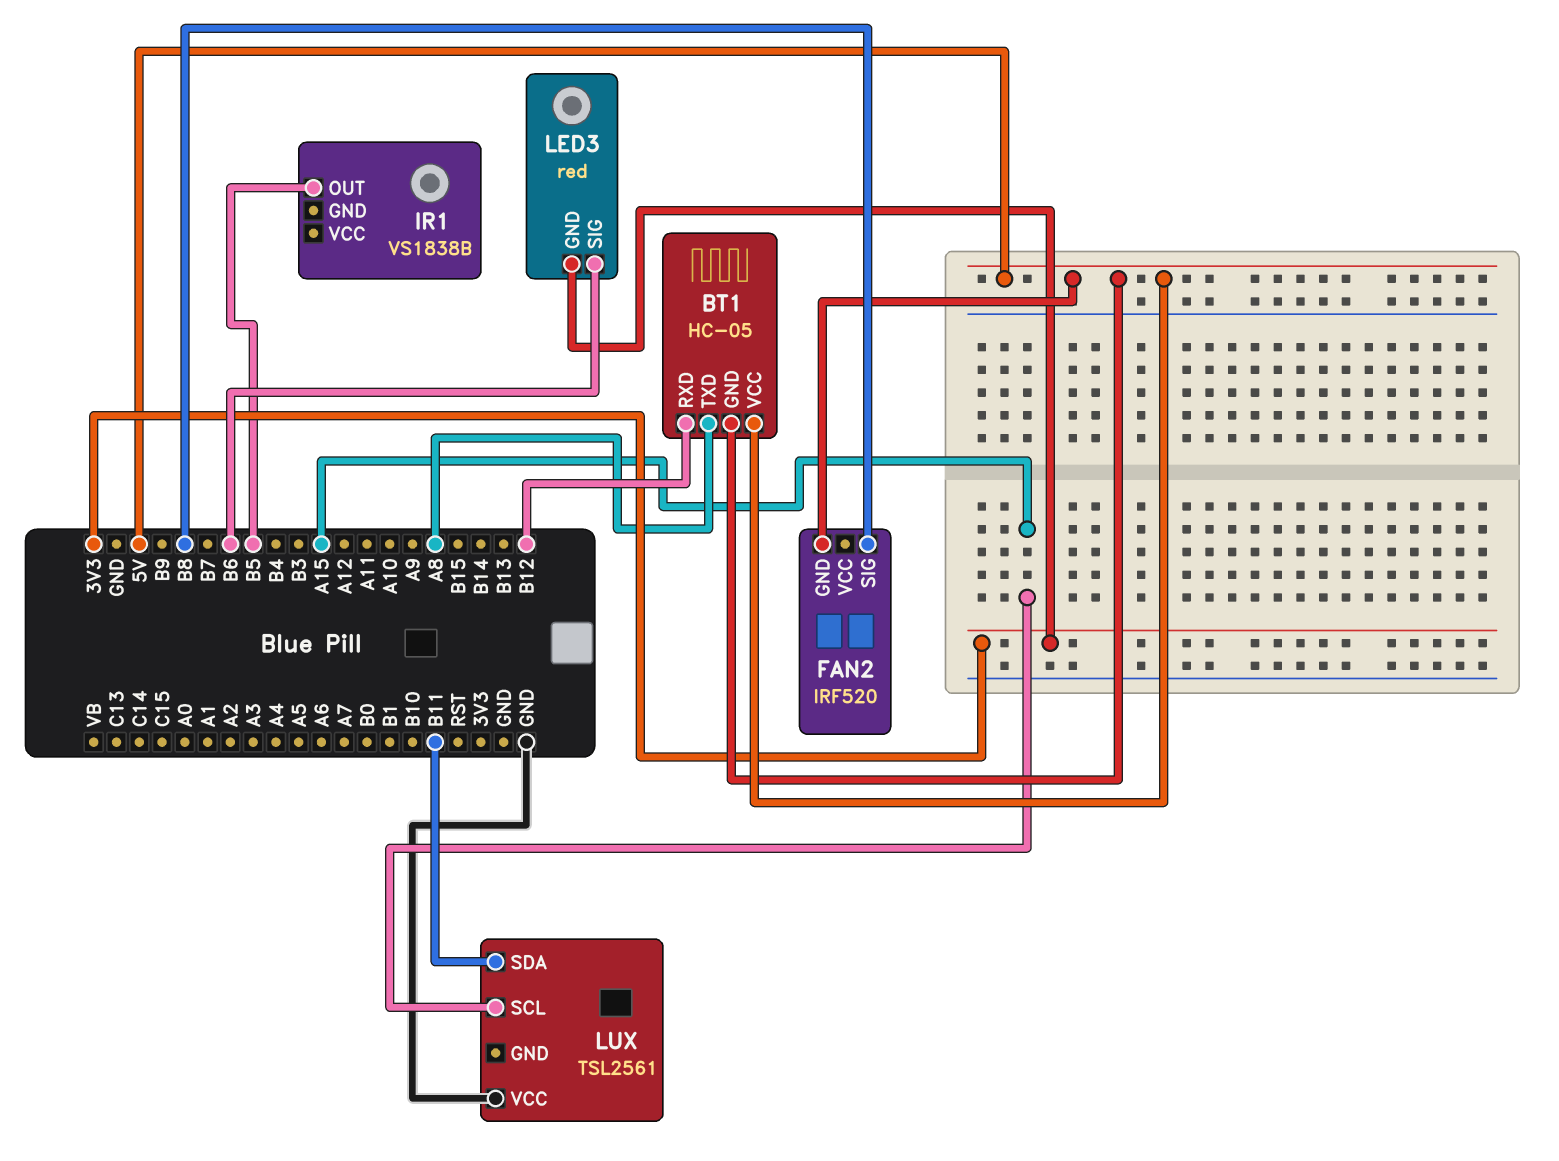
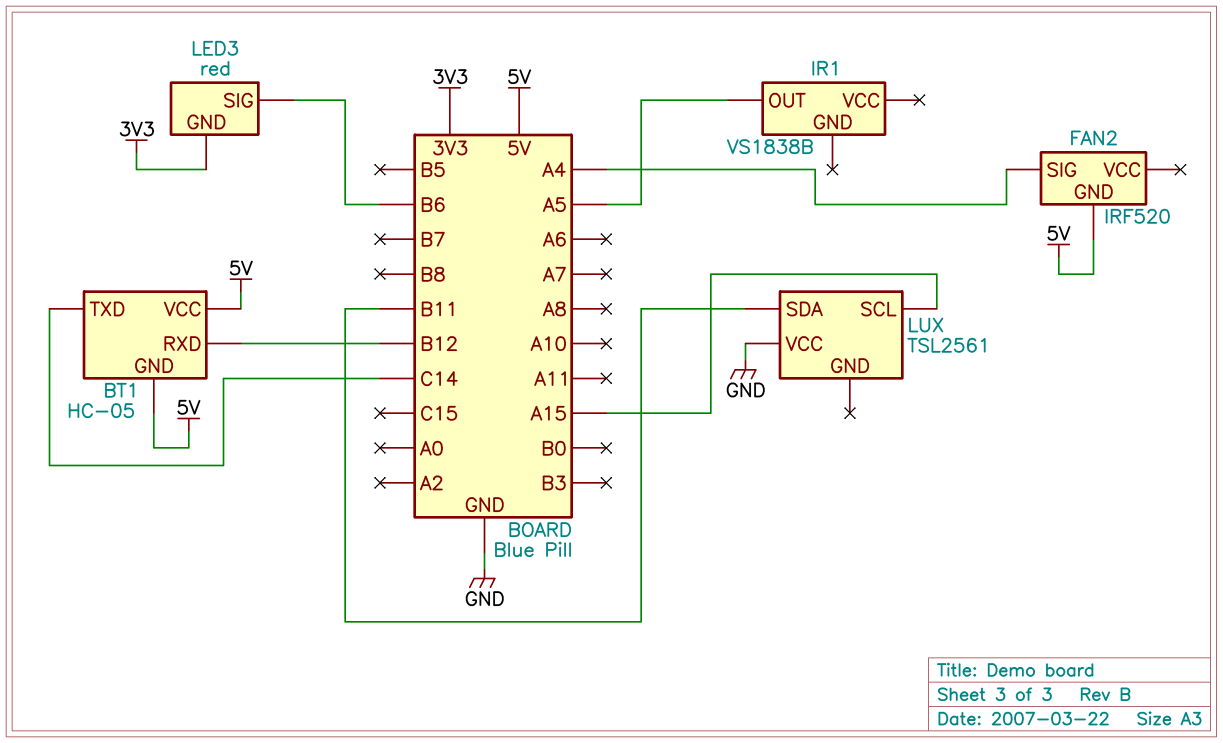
BT1 pin TXD: A8 -> C14
FAN2 pin SIG: B8 -> A4
IR1 pin OUT: B5 -> A5

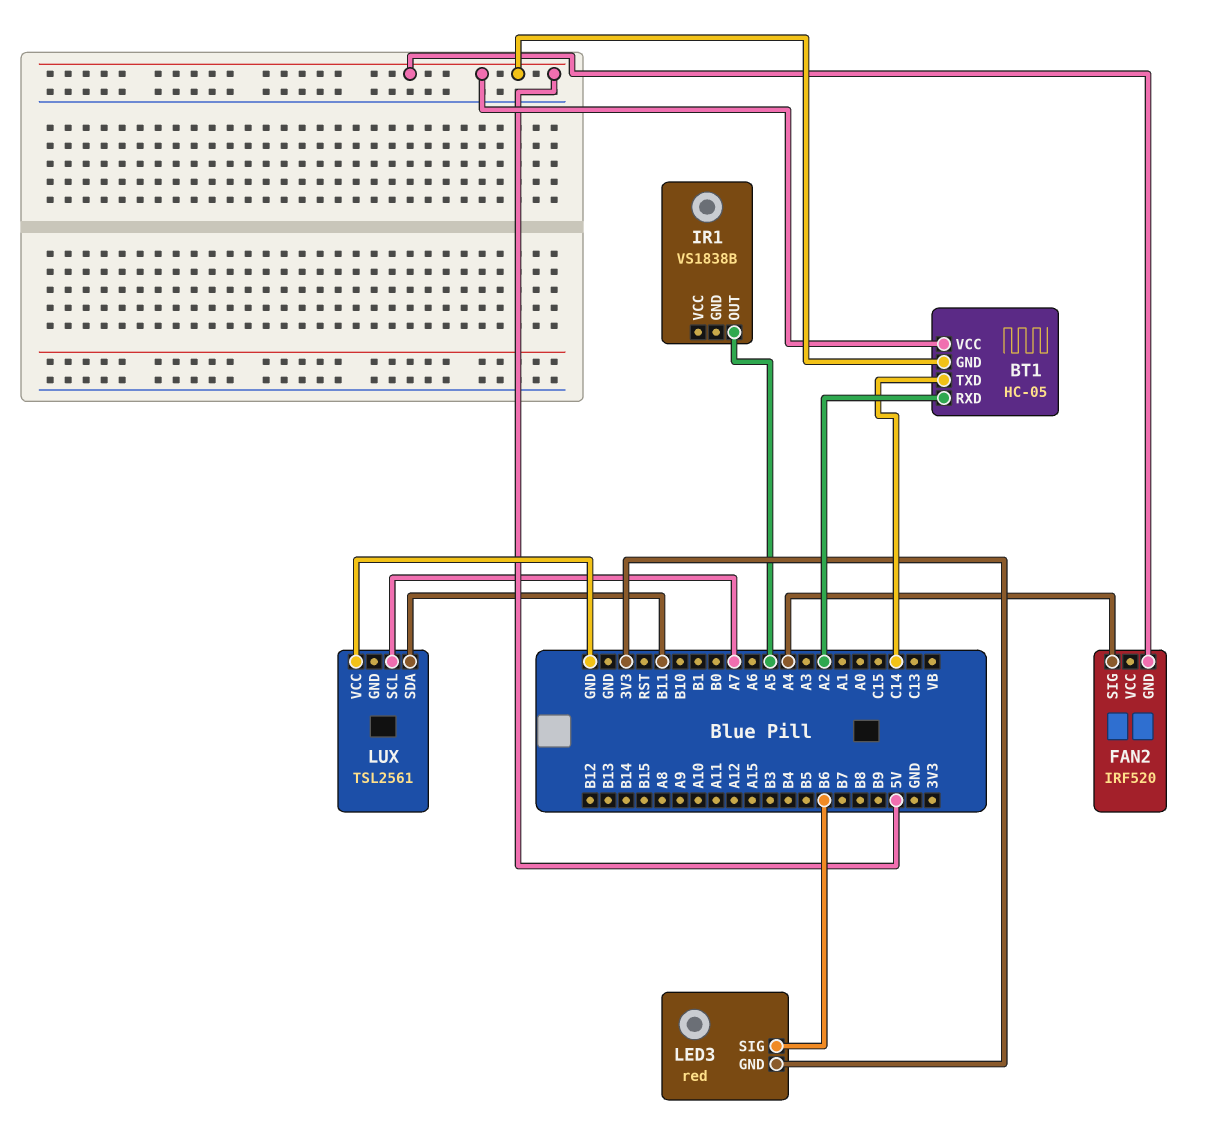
BT1 pin RXD: B12 -> A2
LUX pin SCL: A15 -> A7

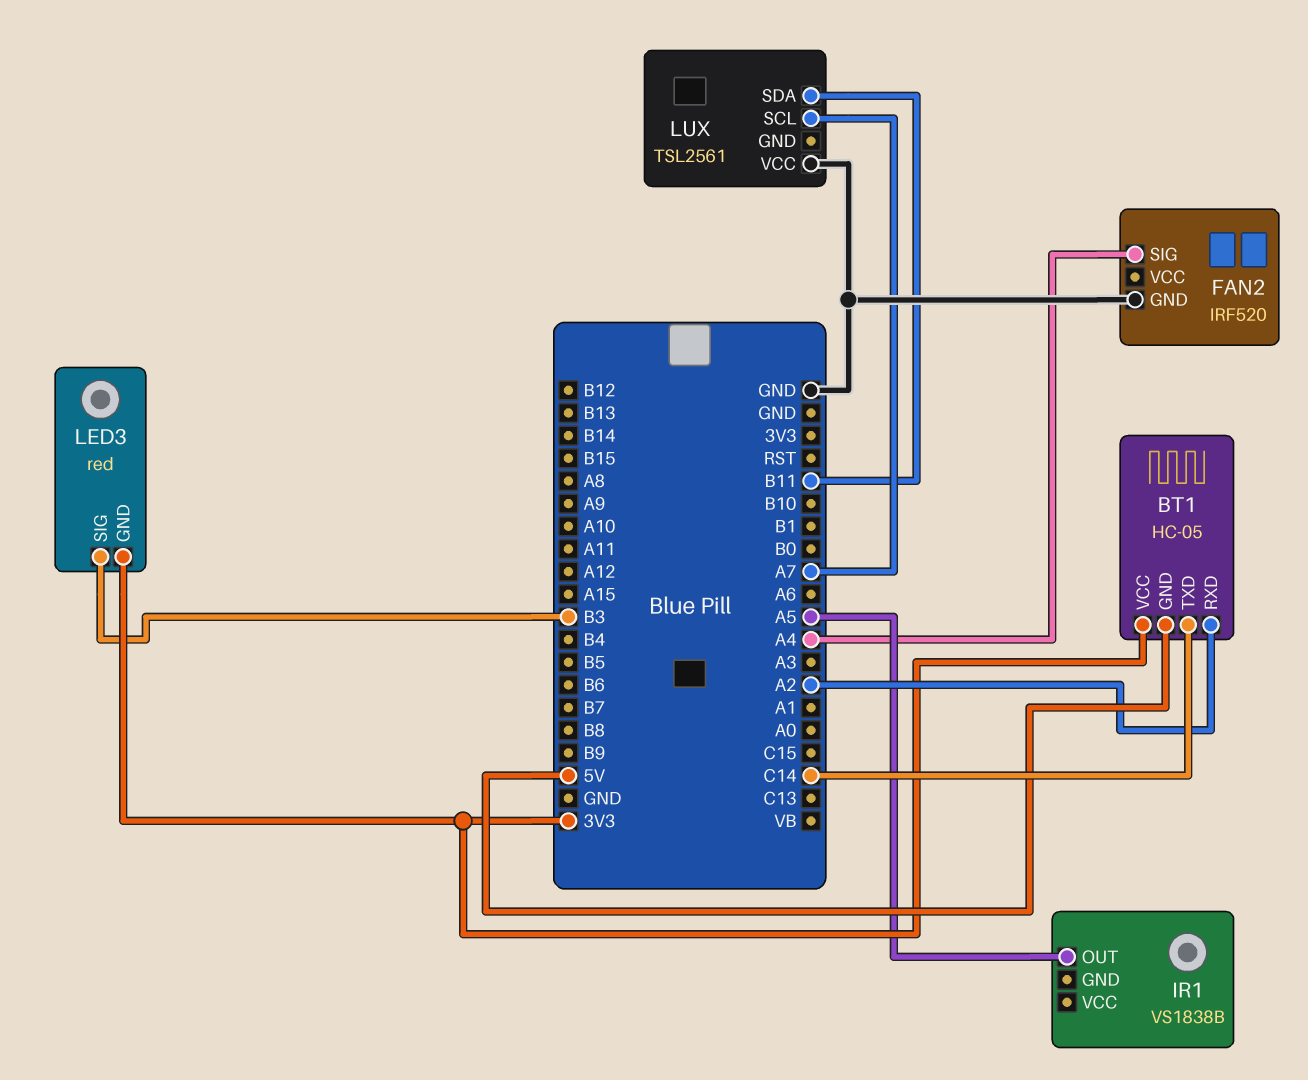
BT1 pin VCC: 5V -> 3V3
FAN2 pin GND: 5V -> GND
LED3 pin SIG: B6 -> B3

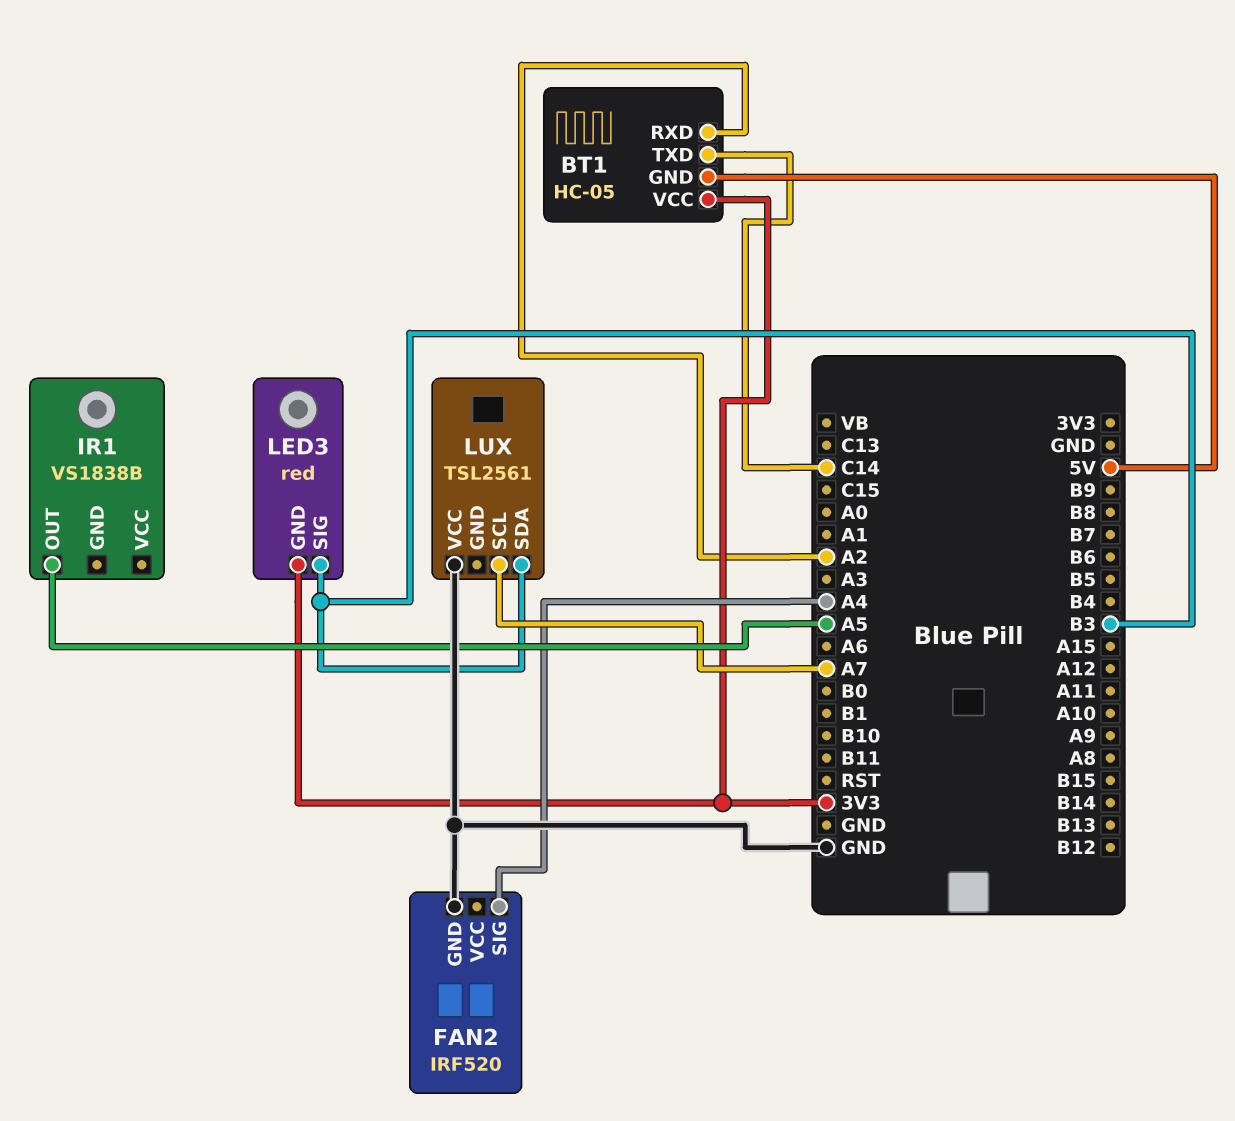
LUX pin SDA: B11 -> B3

